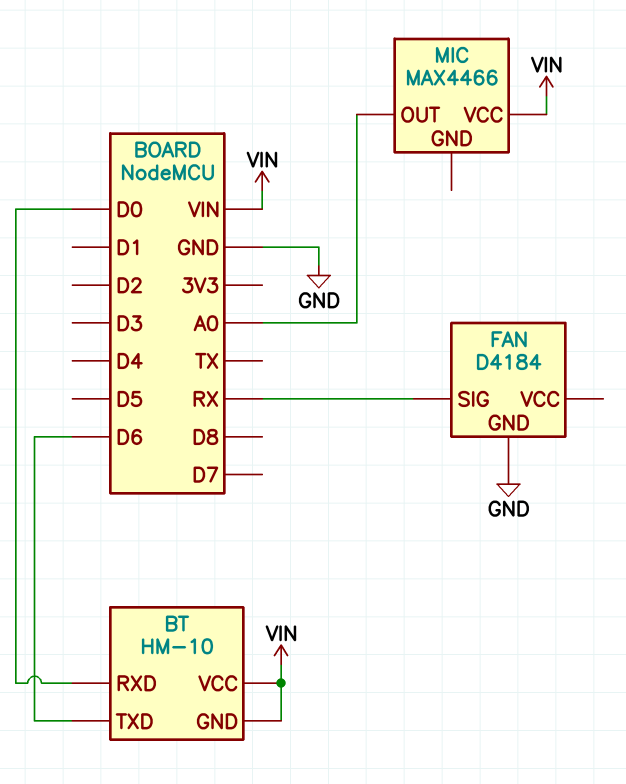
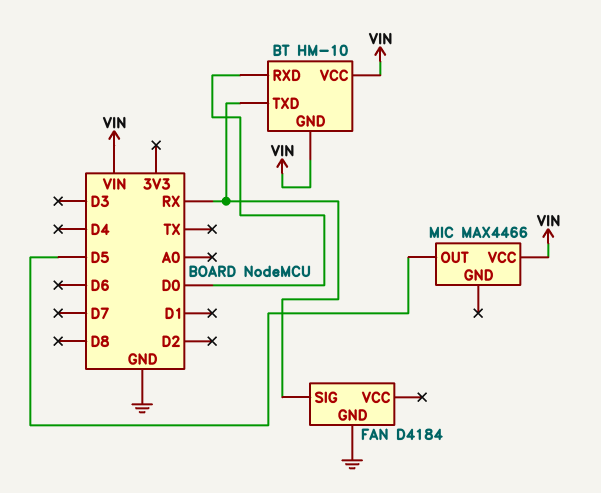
BT pin TXD: D6 -> RX
MIC pin OUT: A0 -> D5

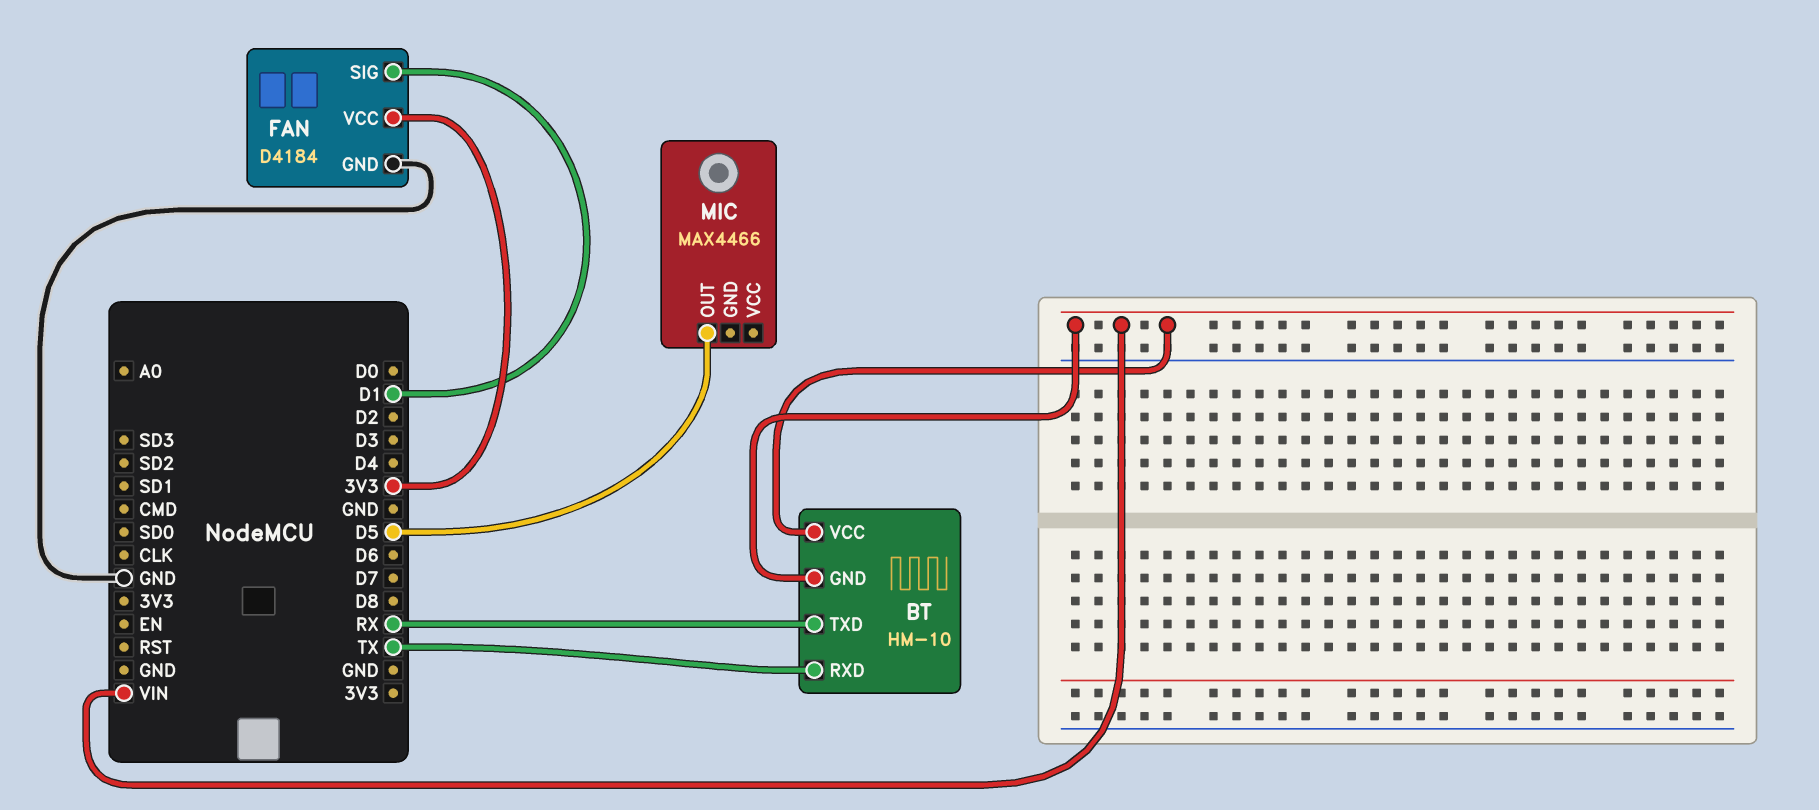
BT pin RXD: D0 -> TX
FAN pin SIG: RX -> D1
FAN pin VCC: none -> 3V3
MIC pin VCC: VIN -> none

